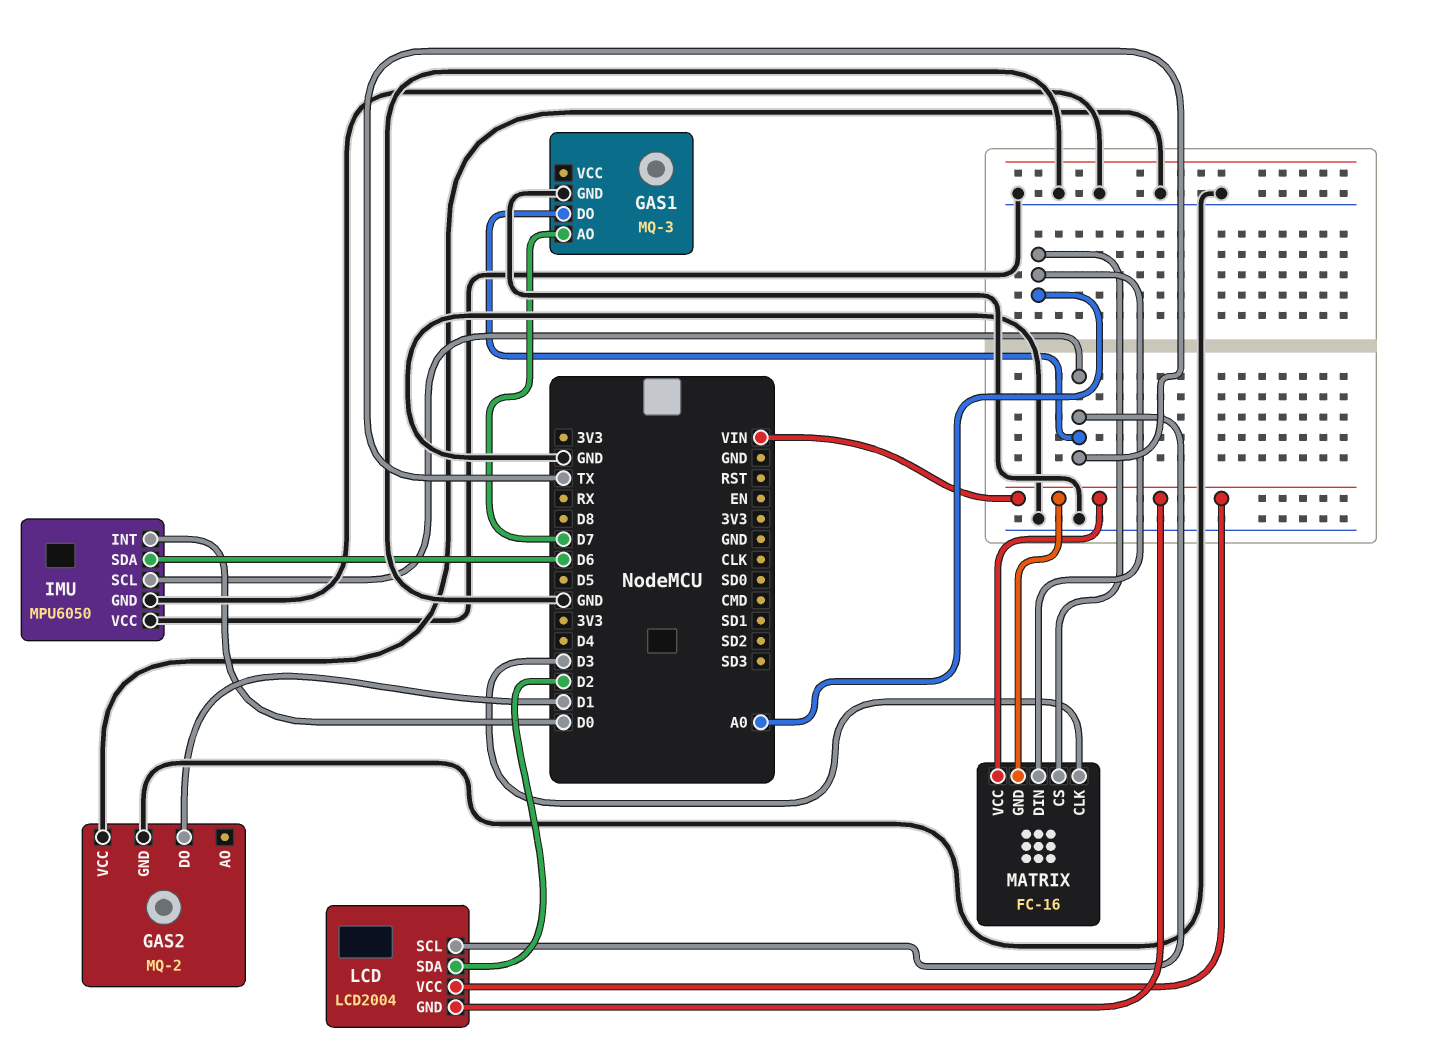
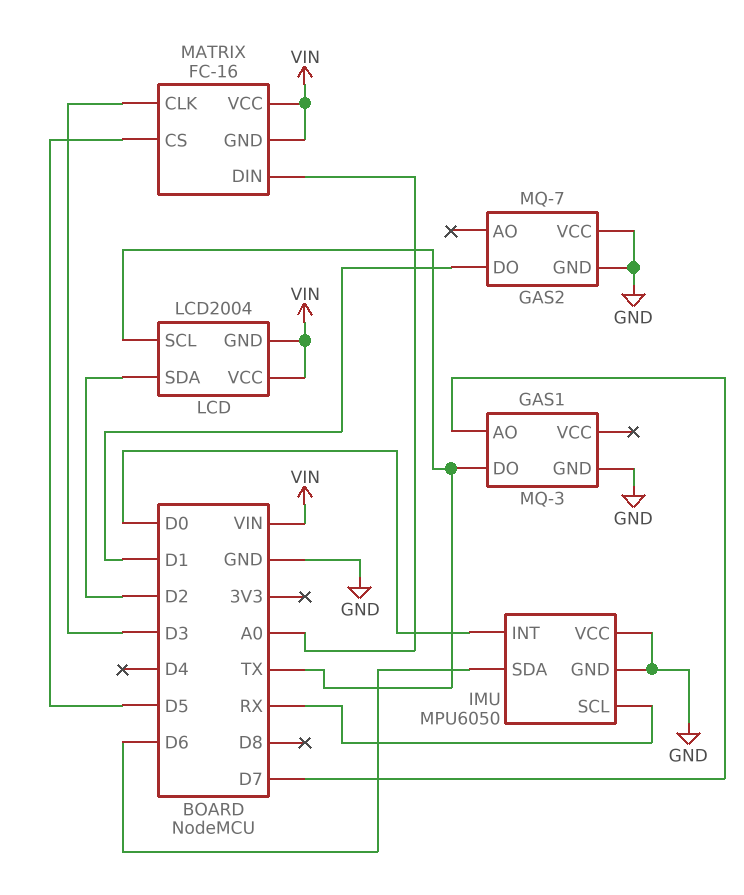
GAS2: MQ-2 -> MQ-7
IMU pin SCL: TX -> RX
MATRIX pin CS: A0 -> D5

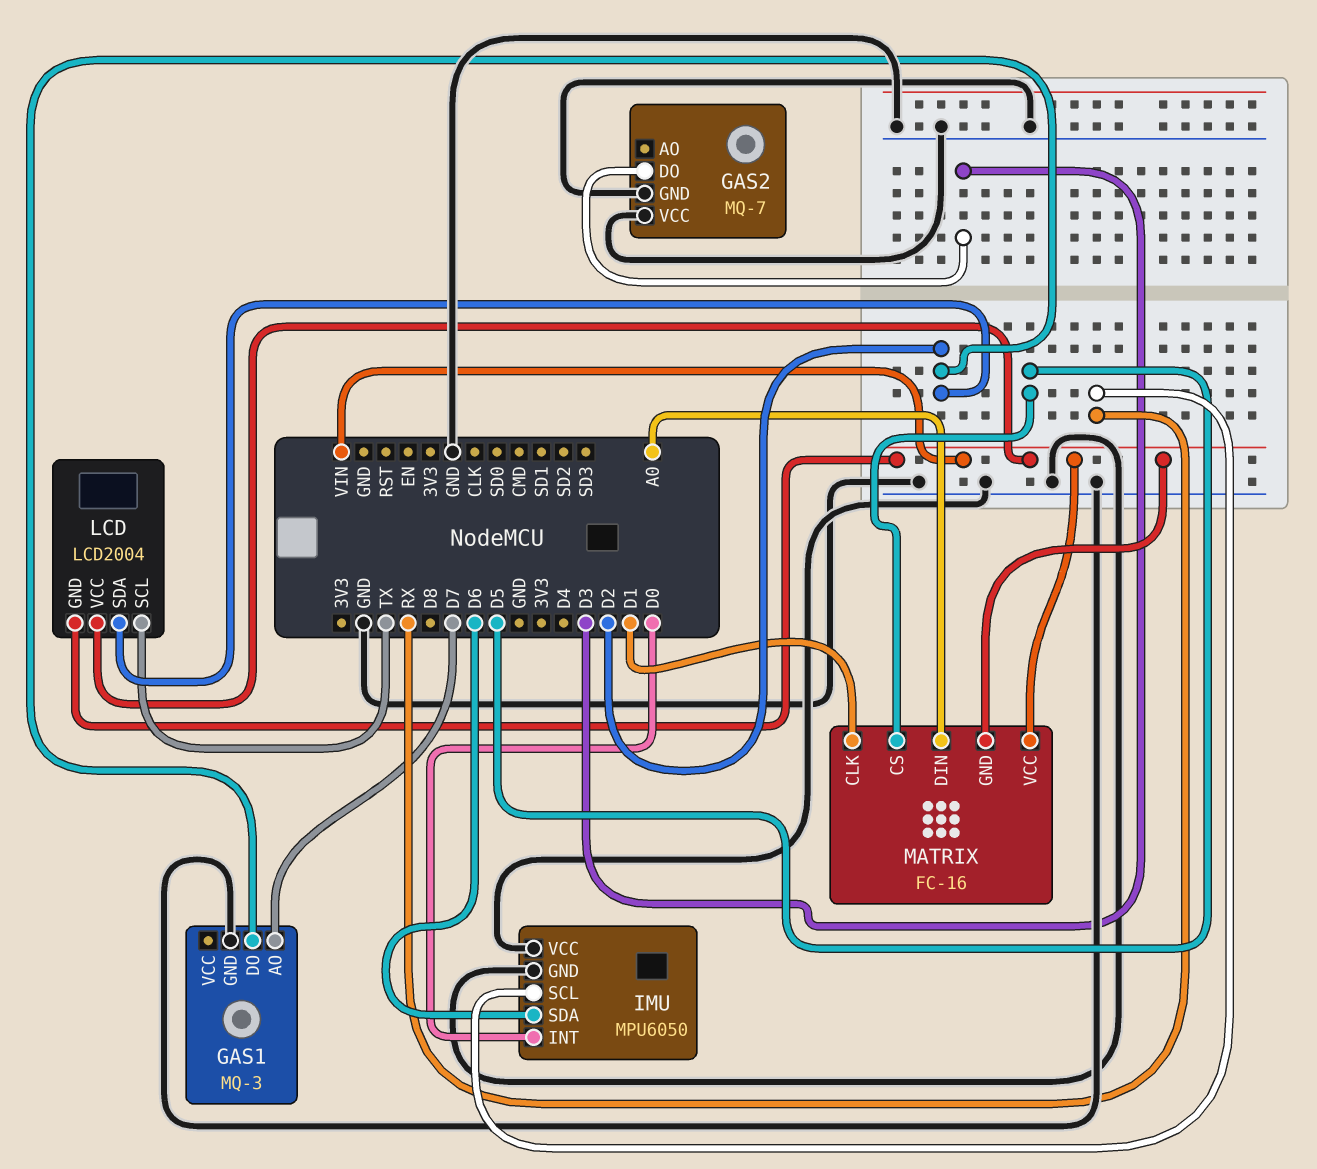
GAS1 pin DO: TX -> D2
GAS2 pin DO: D1 -> D3
MATRIX pin CLK: D3 -> D1

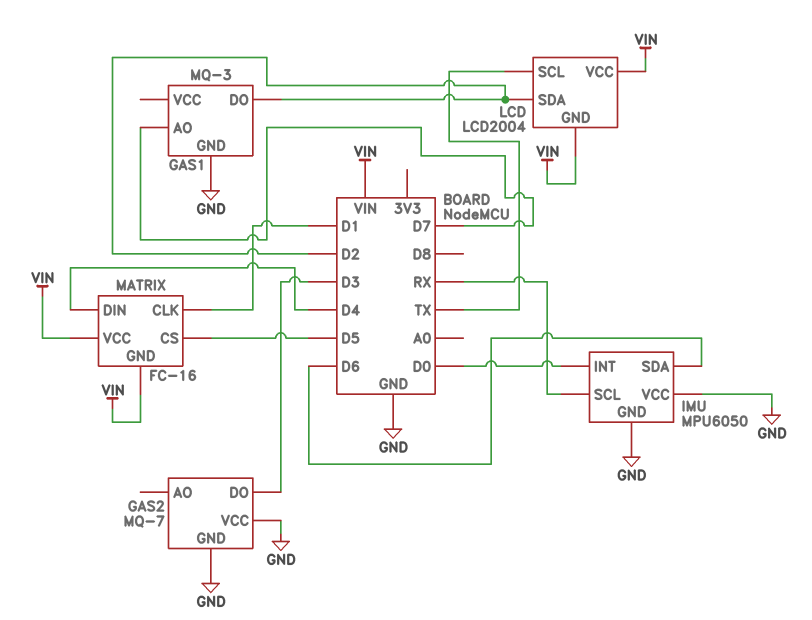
MATRIX pin DIN: A0 -> D4

